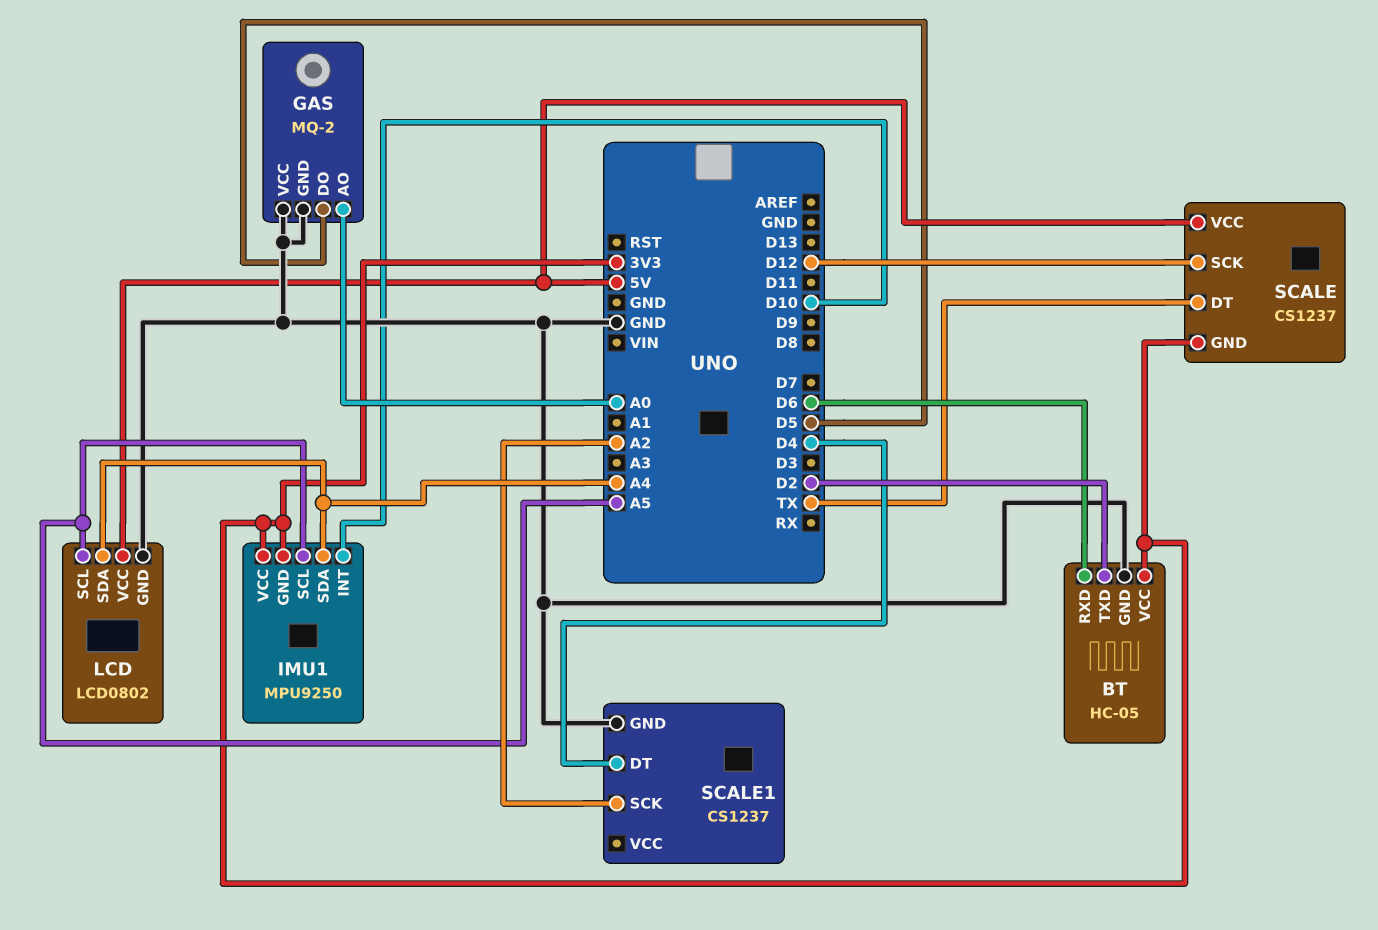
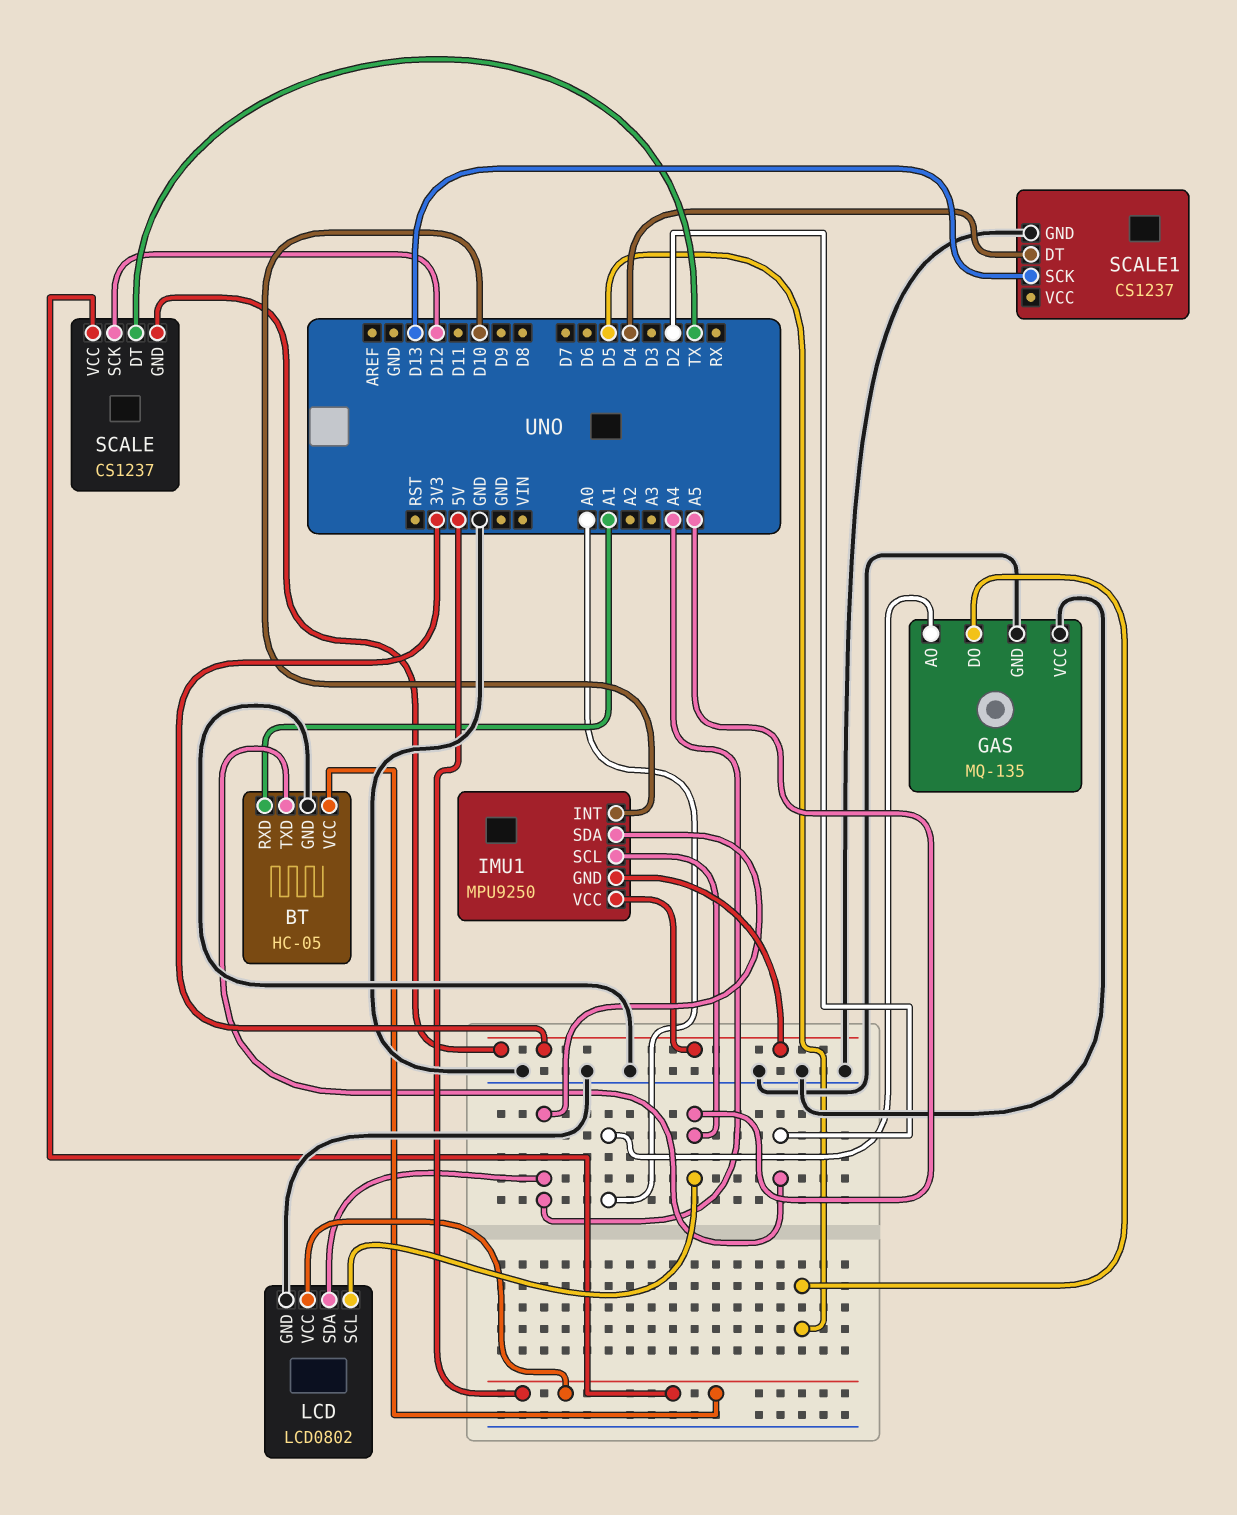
BT pin RXD: D6 -> A1
BT pin VCC: 3V3 -> 5V
GAS: MQ-2 -> MQ-135
SCALE1 pin SCK: A2 -> D13

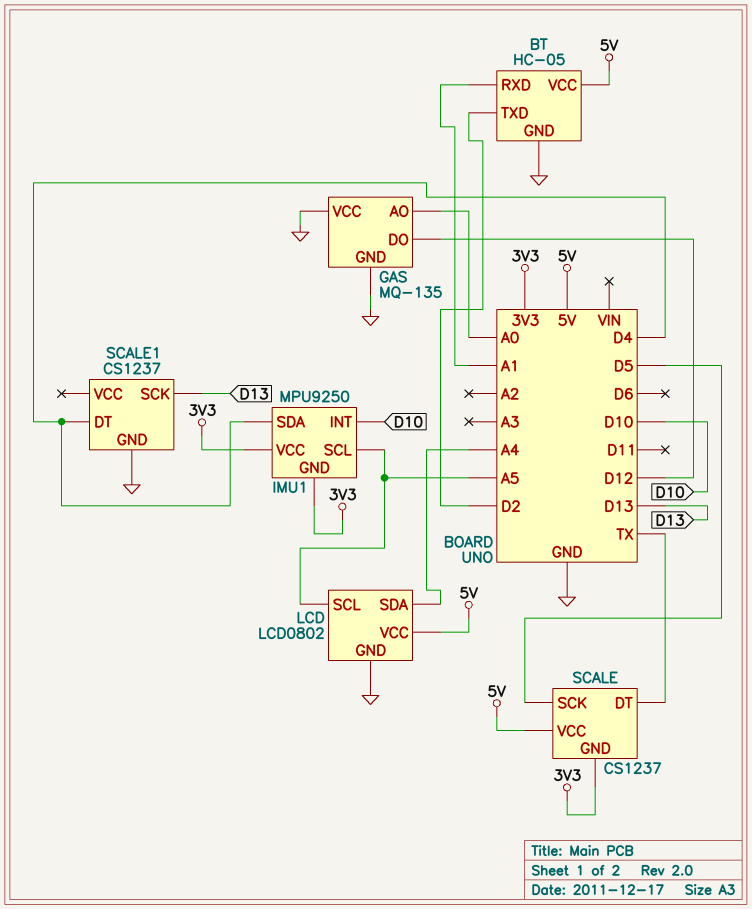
GAS pin DO: D5 -> D12
IMU1 pin SDA: A4 -> D4
SCALE pin SCK: D12 -> D5

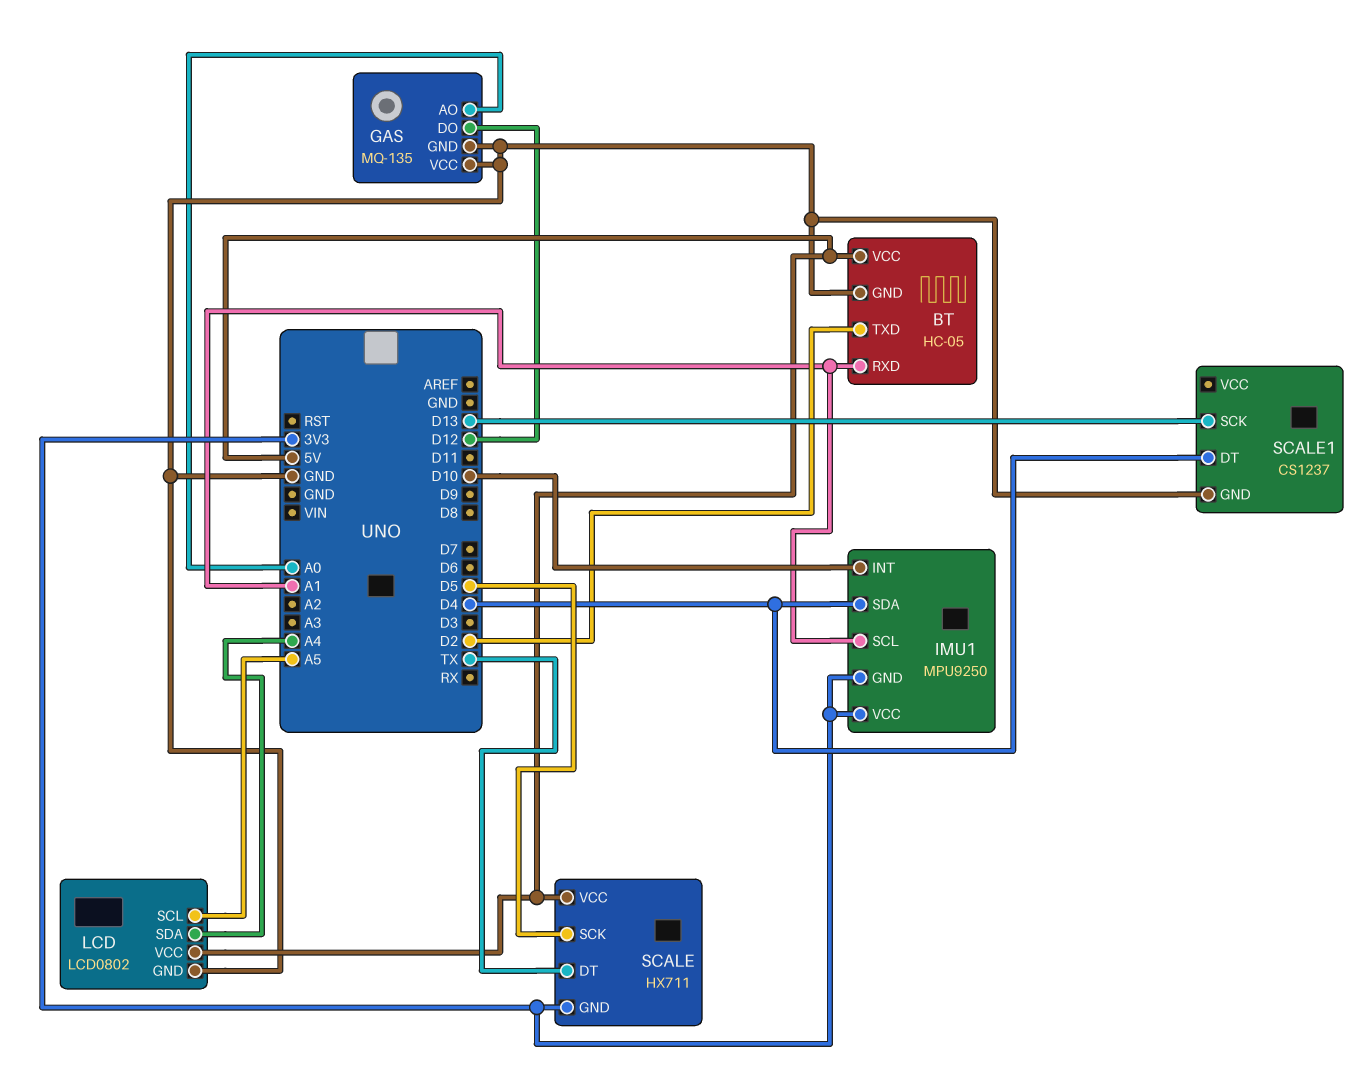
IMU1 pin SCL: A5 -> A1
SCALE: CS1237 -> HX711

